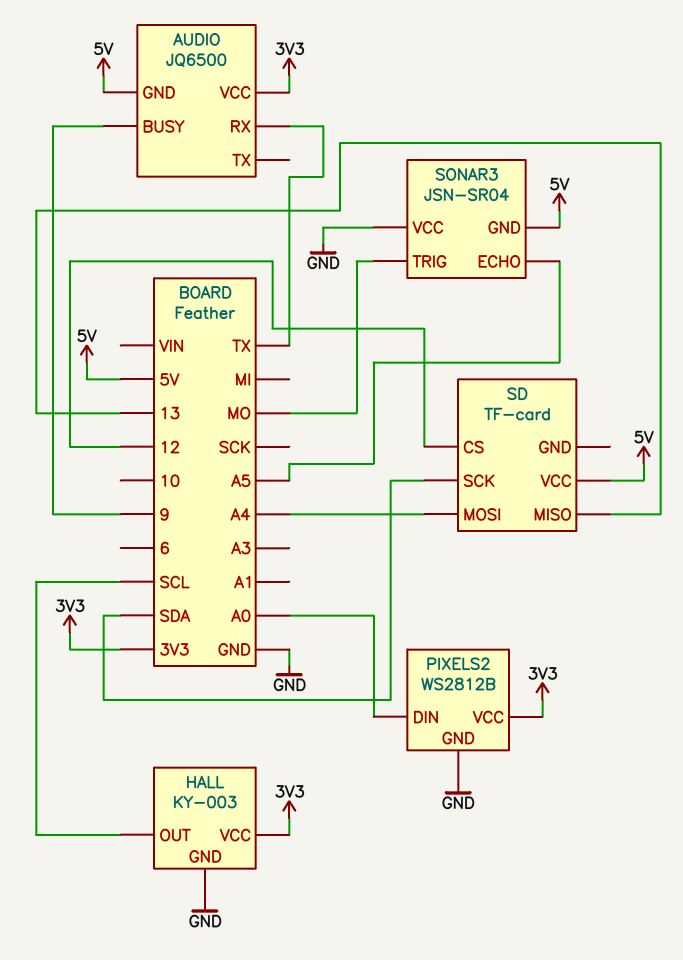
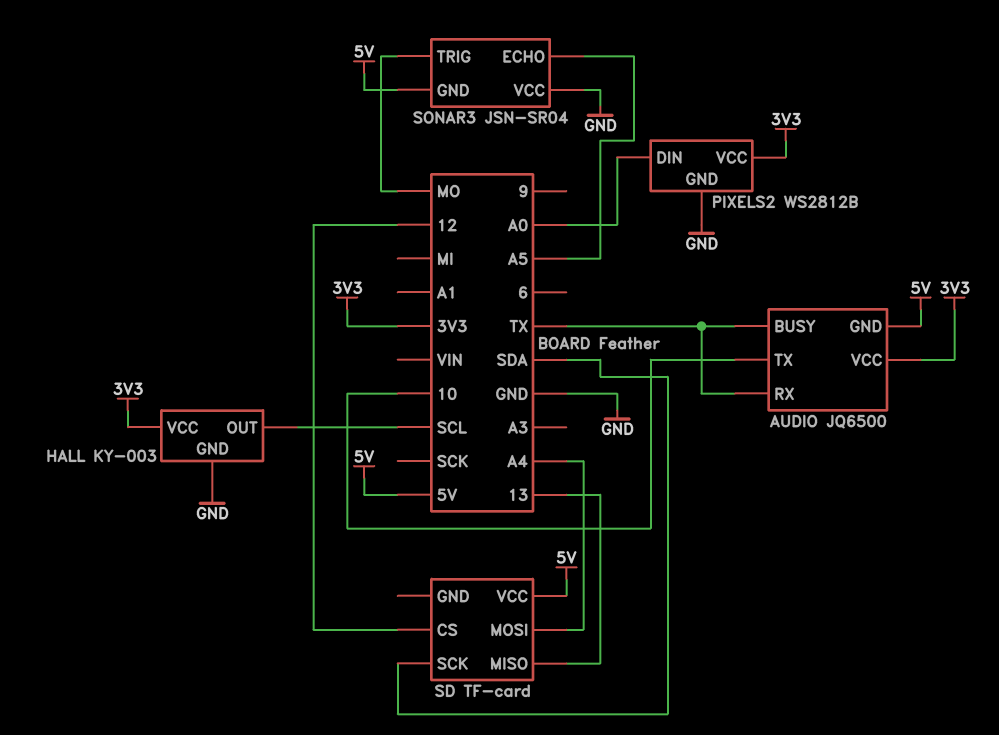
AUDIO pin BUSY: 9 -> TX
AUDIO pin TX: none -> 10

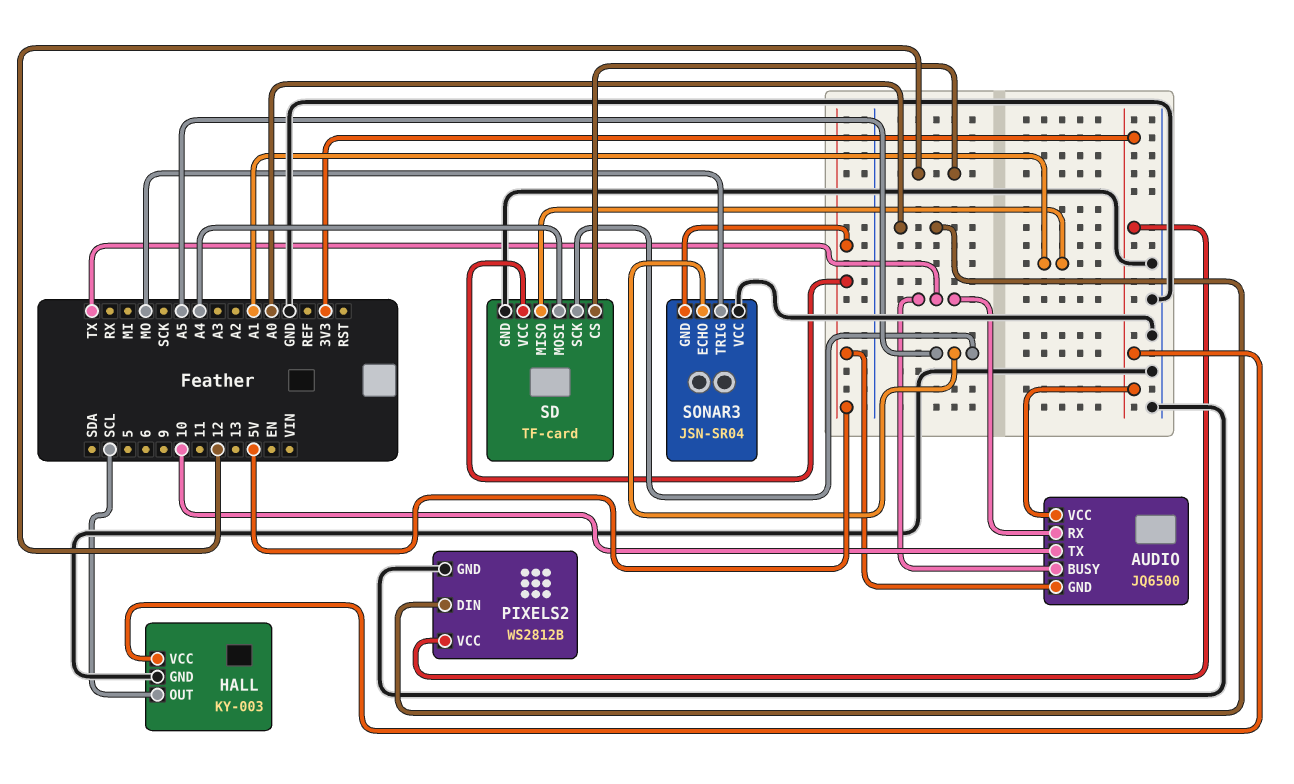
SD pin GND: none -> GND
SD pin MISO: 13 -> A1
SD pin SCK: SDA -> A5

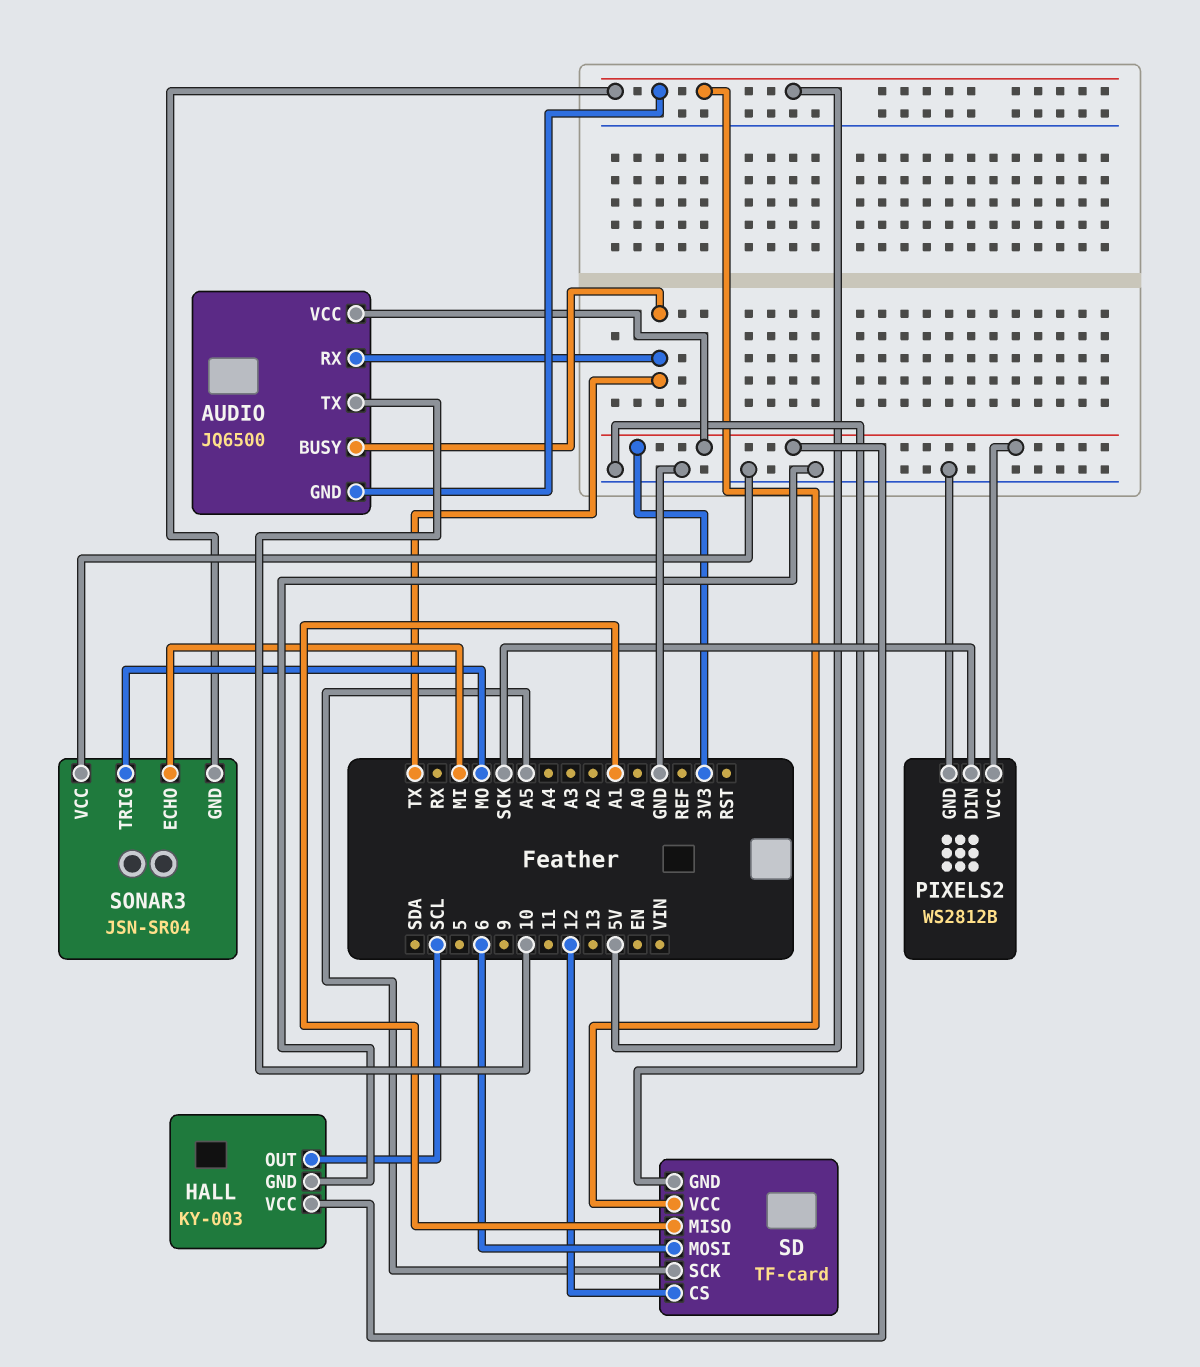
PIXELS2 pin DIN: A0 -> SCK
SD pin MOSI: A4 -> 6
SONAR3 pin ECHO: A5 -> MI

